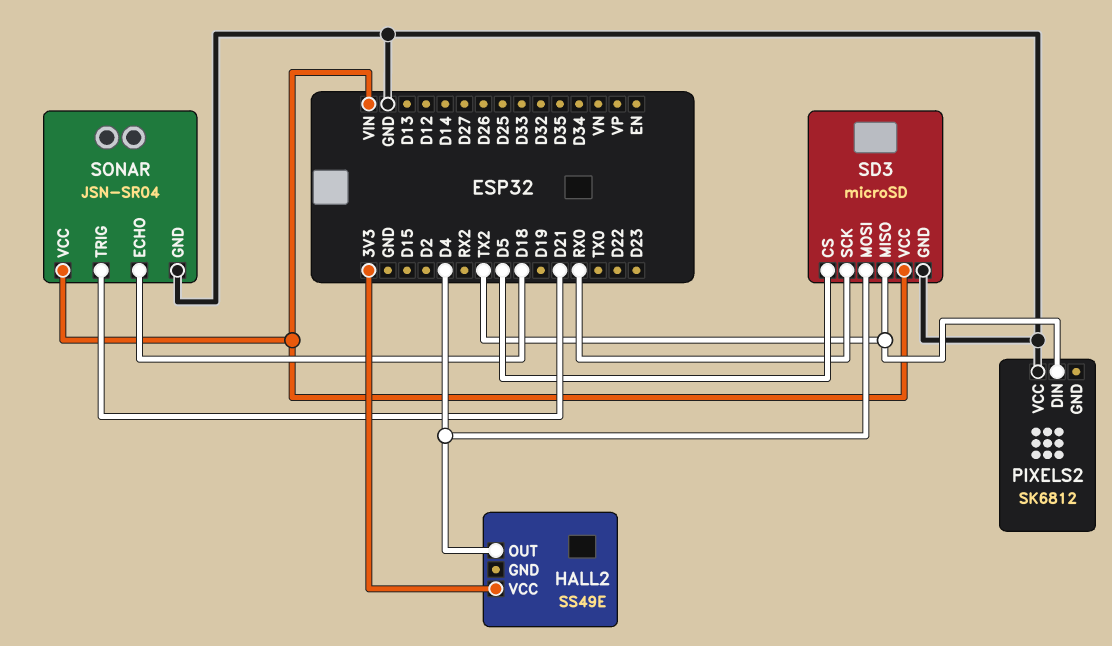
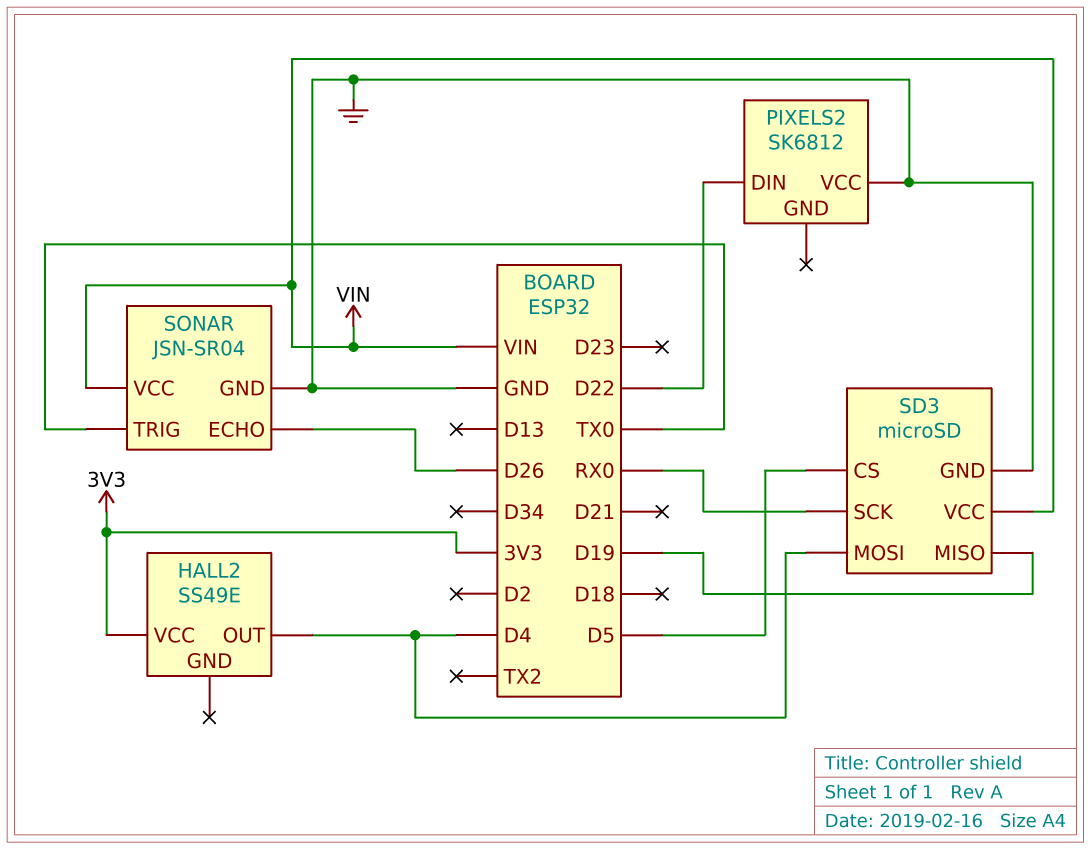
PIXELS2 pin DIN: TX2 -> D22
SD3 pin MISO: TX2 -> D19
SONAR pin ECHO: D18 -> D26
SONAR pin TRIG: D21 -> TX0

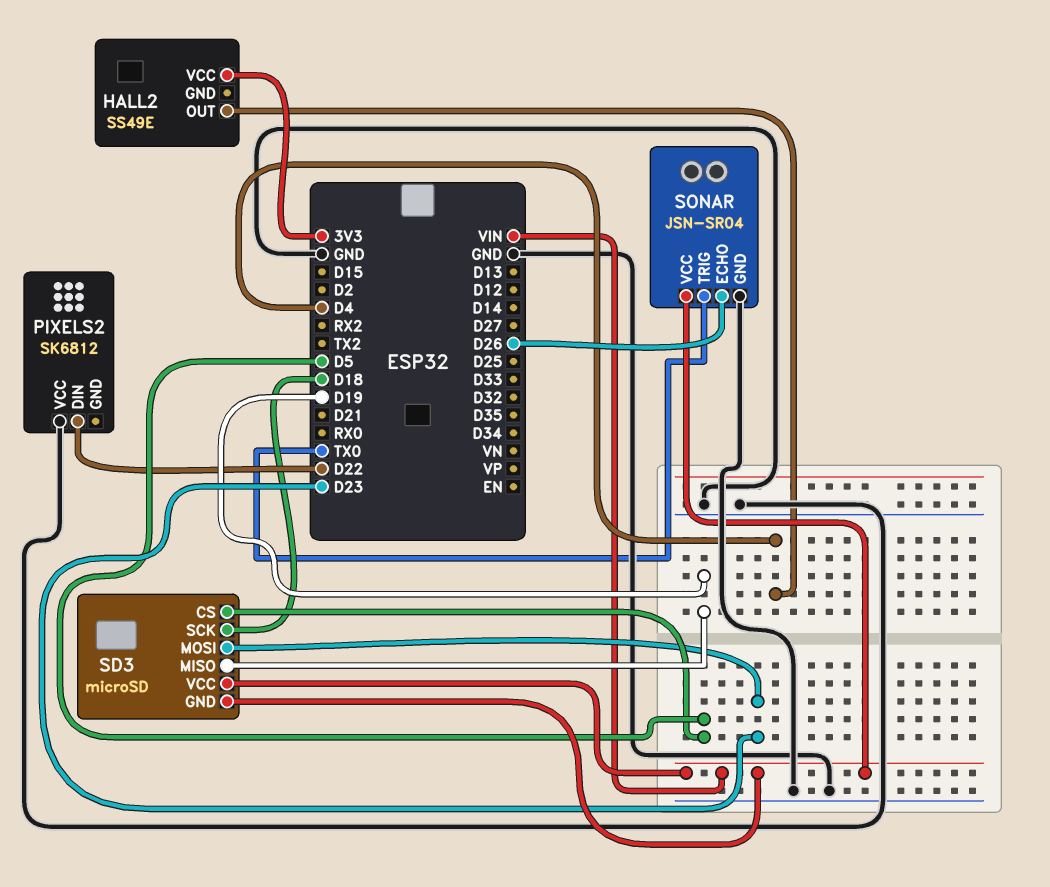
SD3 pin GND: GND -> VIN
SD3 pin MOSI: D4 -> D23
SD3 pin SCK: RX0 -> D18

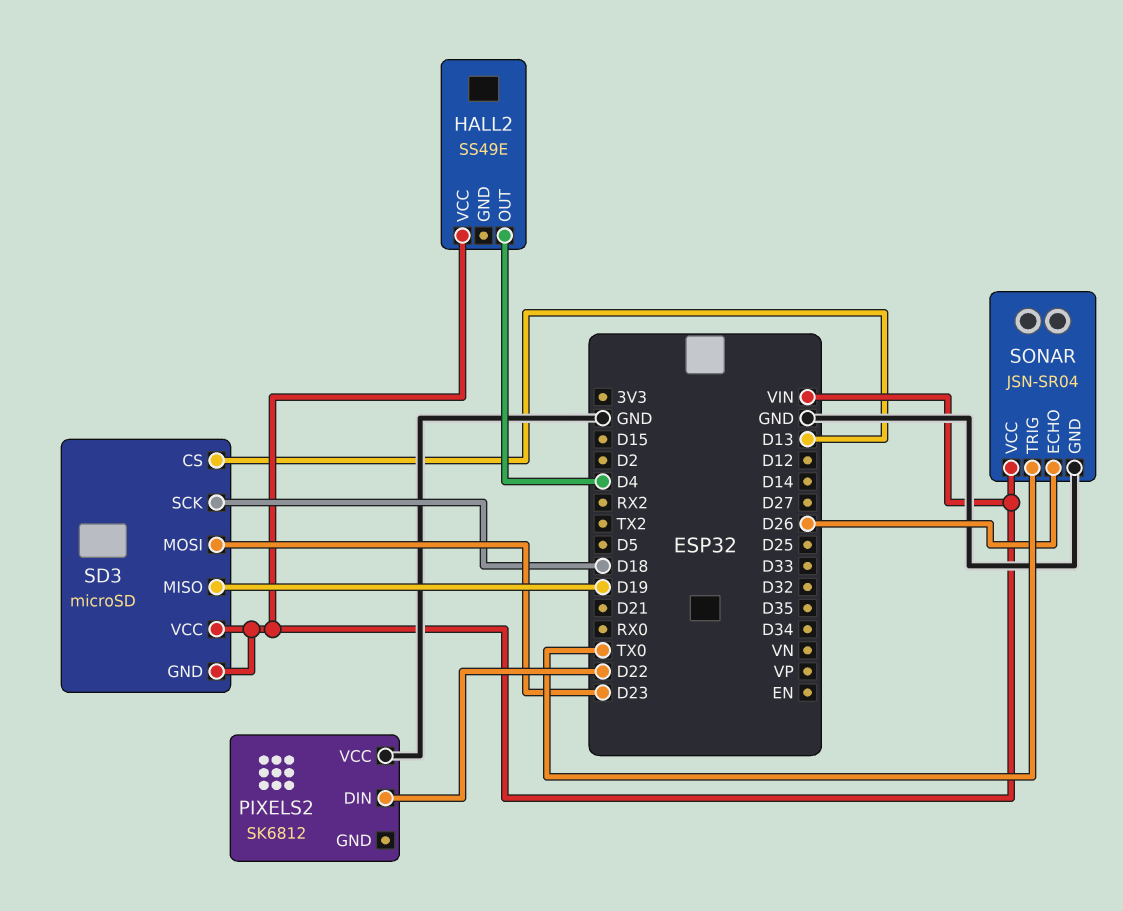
HALL2 pin VCC: 3V3 -> VIN
SD3 pin CS: D5 -> D13

